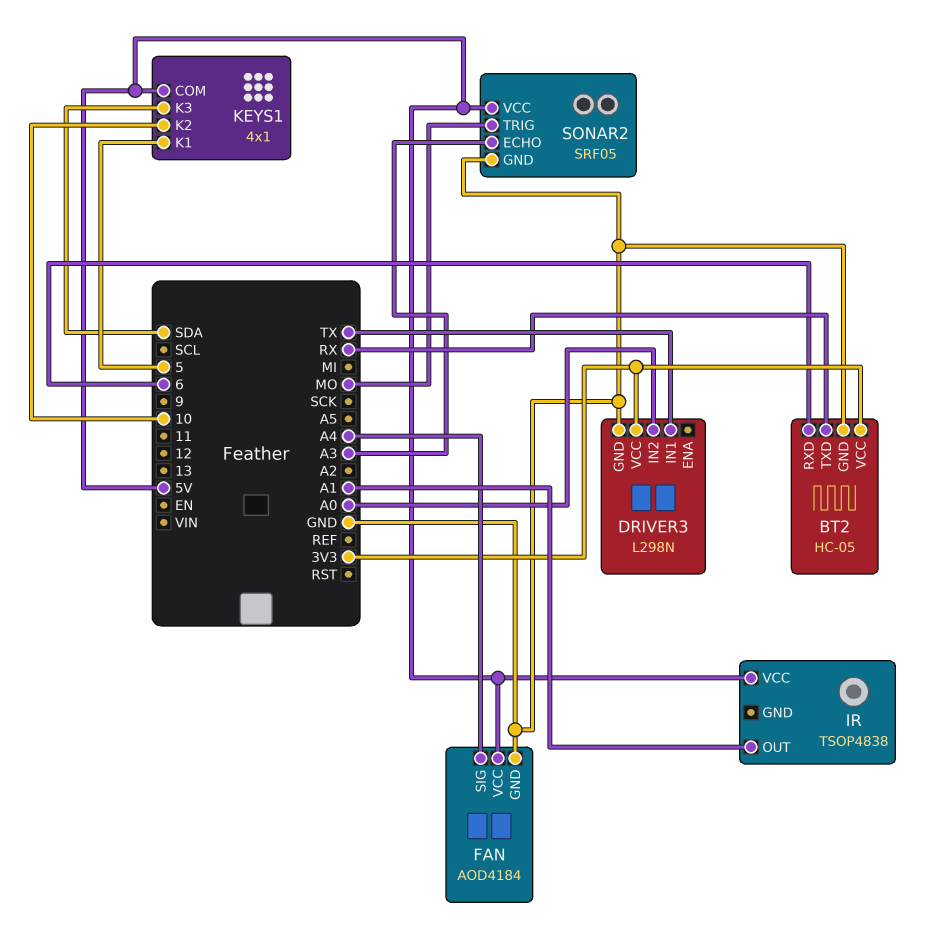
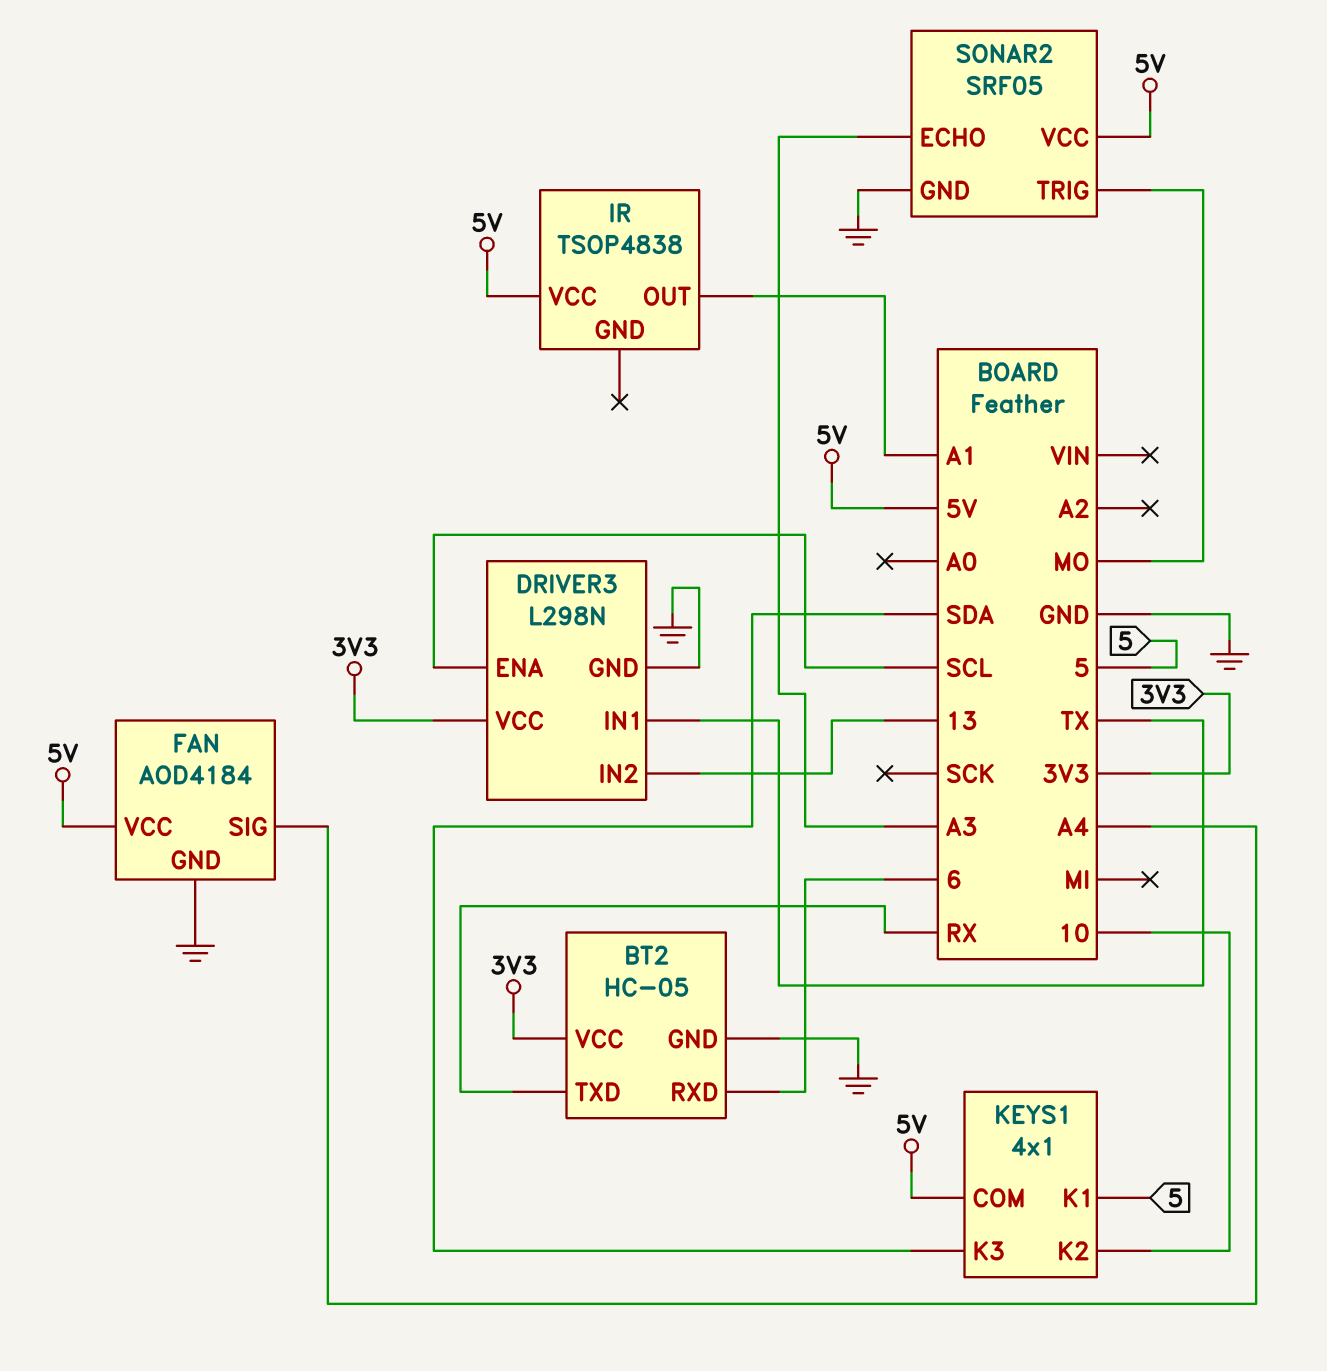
DRIVER3 pin ENA: none -> SCL
DRIVER3 pin IN2: A0 -> 13

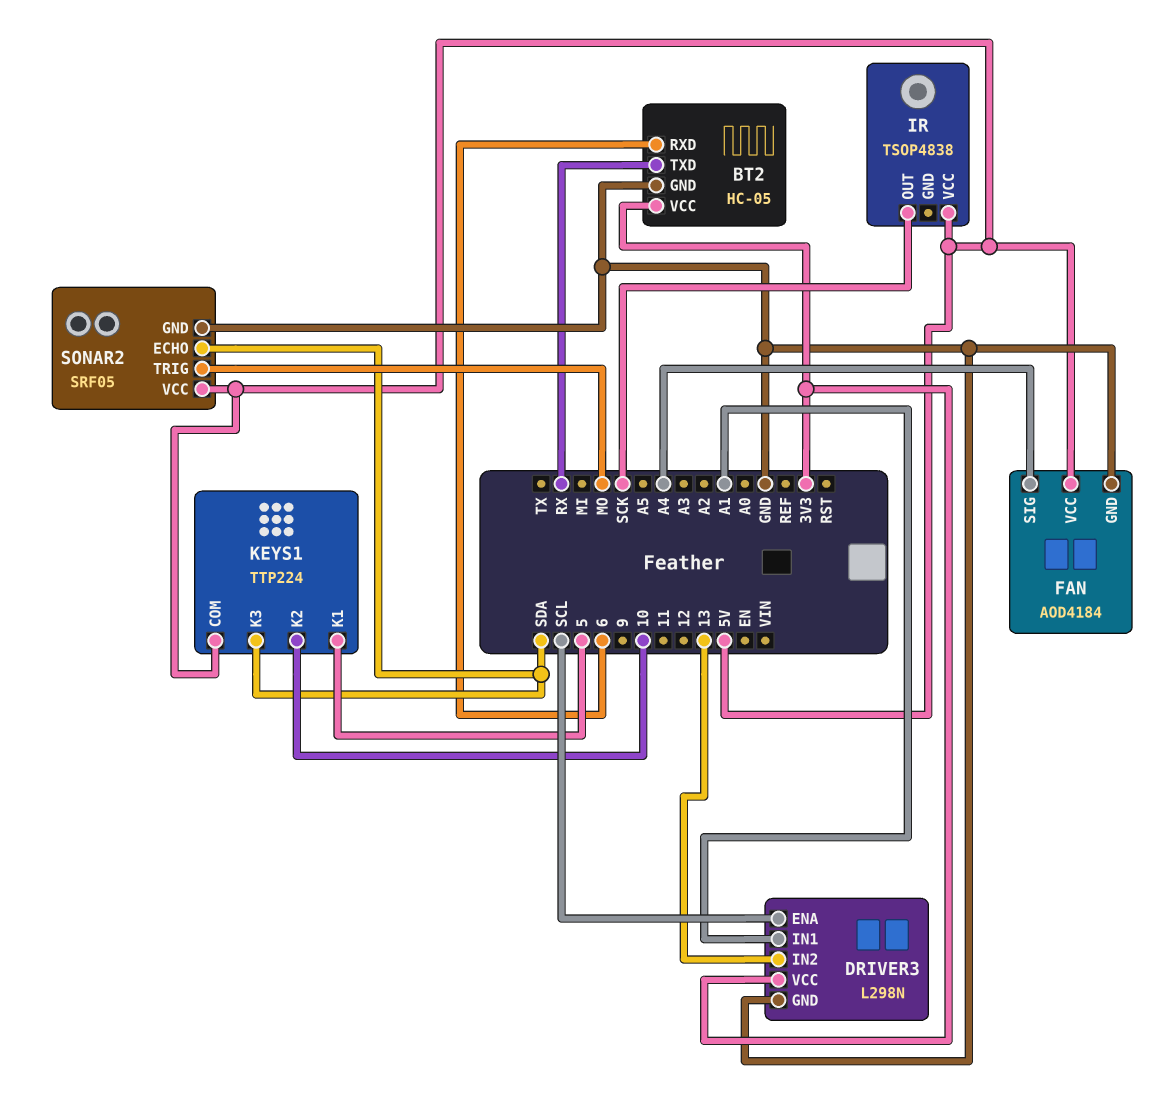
DRIVER3 pin IN1: TX -> A1
IR pin OUT: A1 -> SCK
KEYS1: 4x1 -> TTP224
SONAR2 pin ECHO: A3 -> SDA

